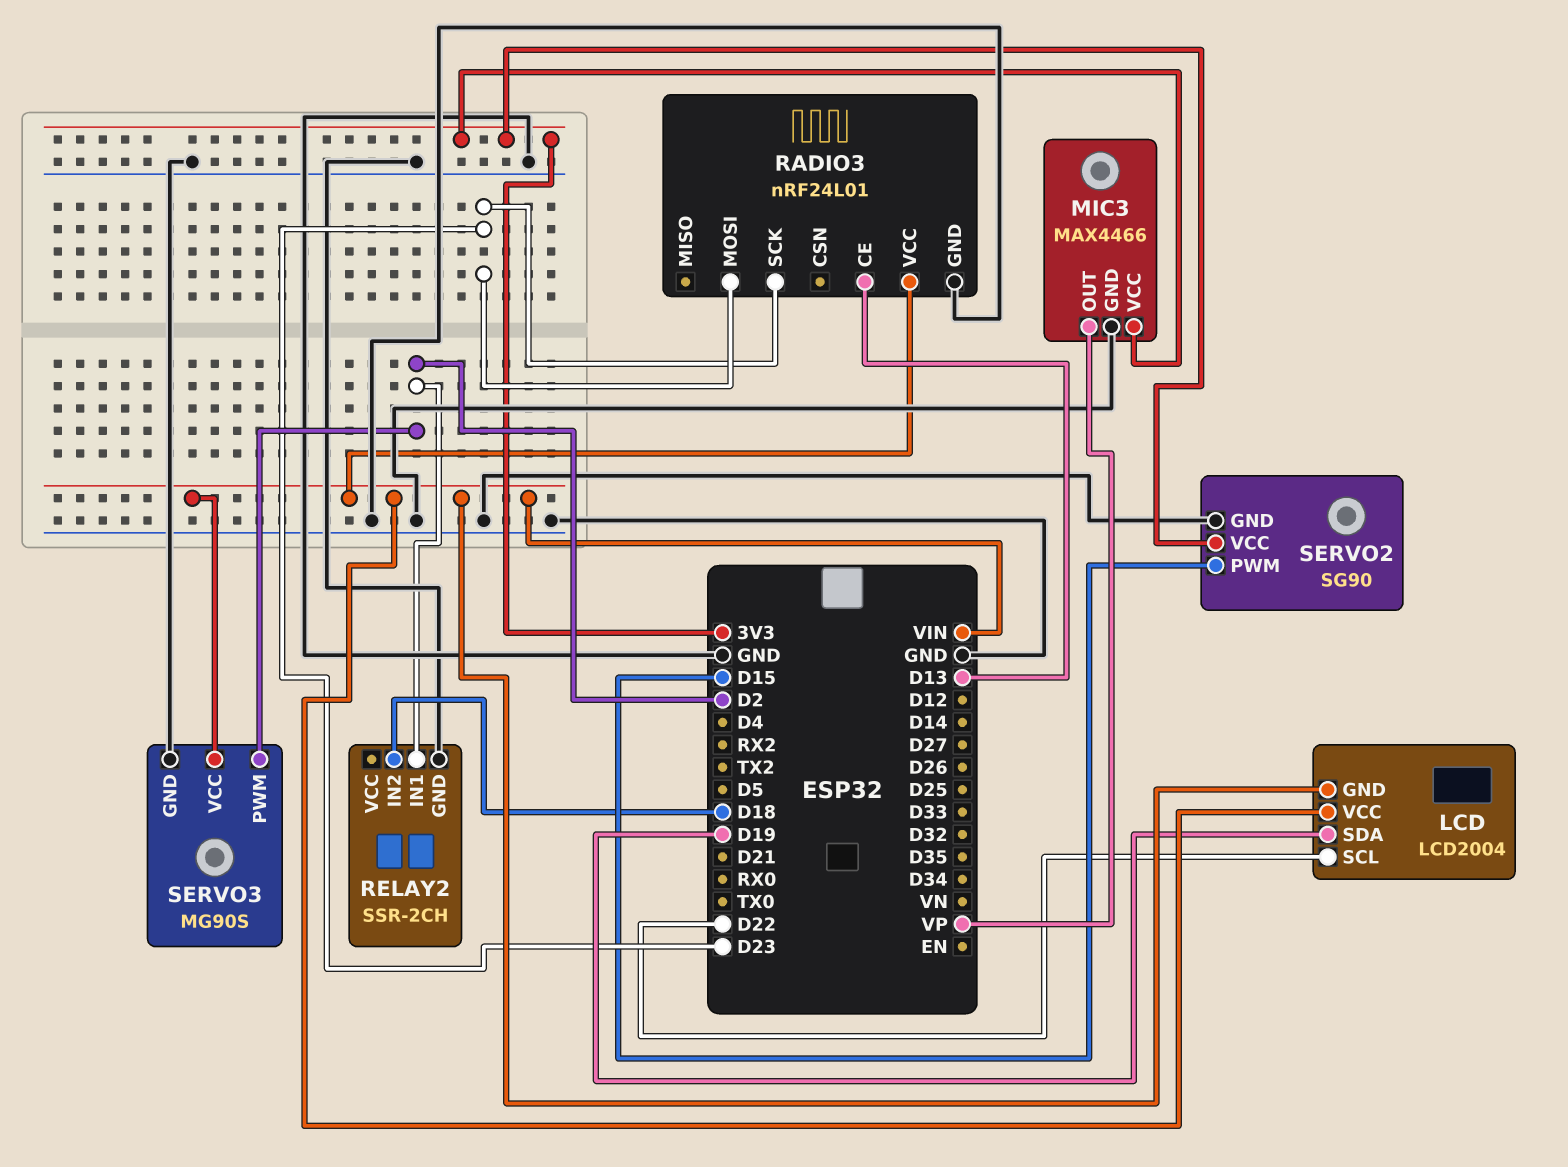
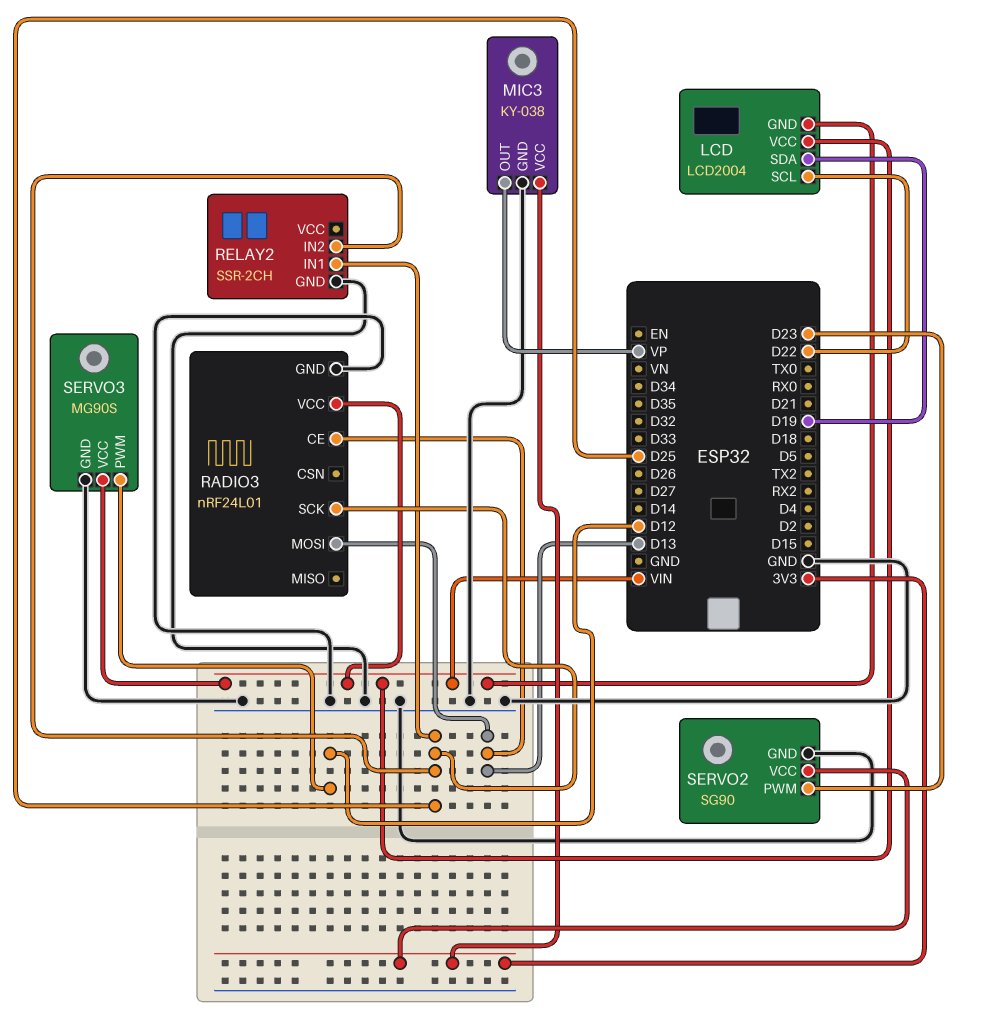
MIC3: MAX4466 -> KY-038
RADIO3 pin MOSI: D23 -> D13
RADIO3 pin SCK: D23 -> D25
RELAY2 pin IN1: D2 -> D25
RELAY2 pin IN2: D18 -> D25
SERVO2 pin PWM: D15 -> D23
SERVO3 pin PWM: D2 -> D12

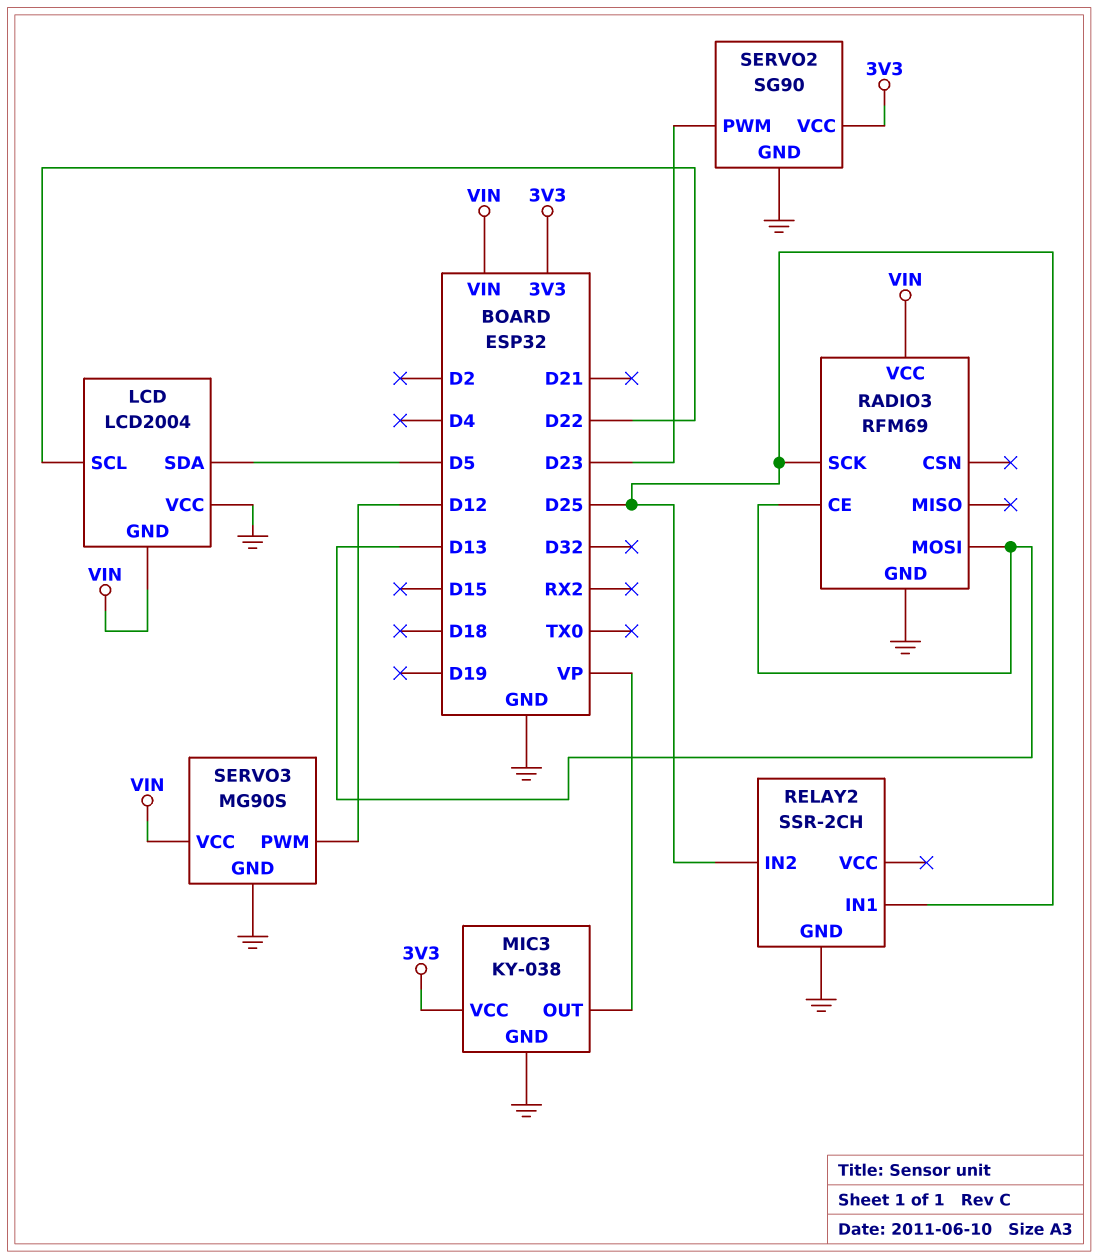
LCD pin SDA: D19 -> D5
LCD pin VCC: VIN -> GND
RADIO3: nRF24L01 -> RFM69

